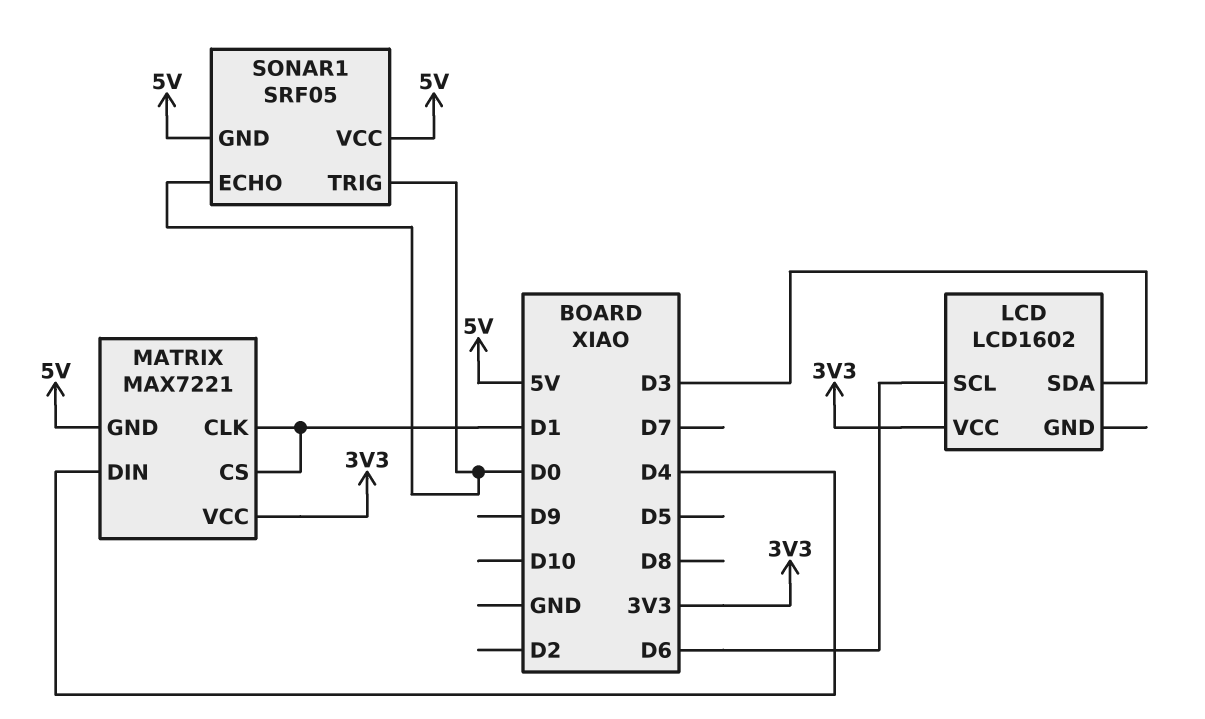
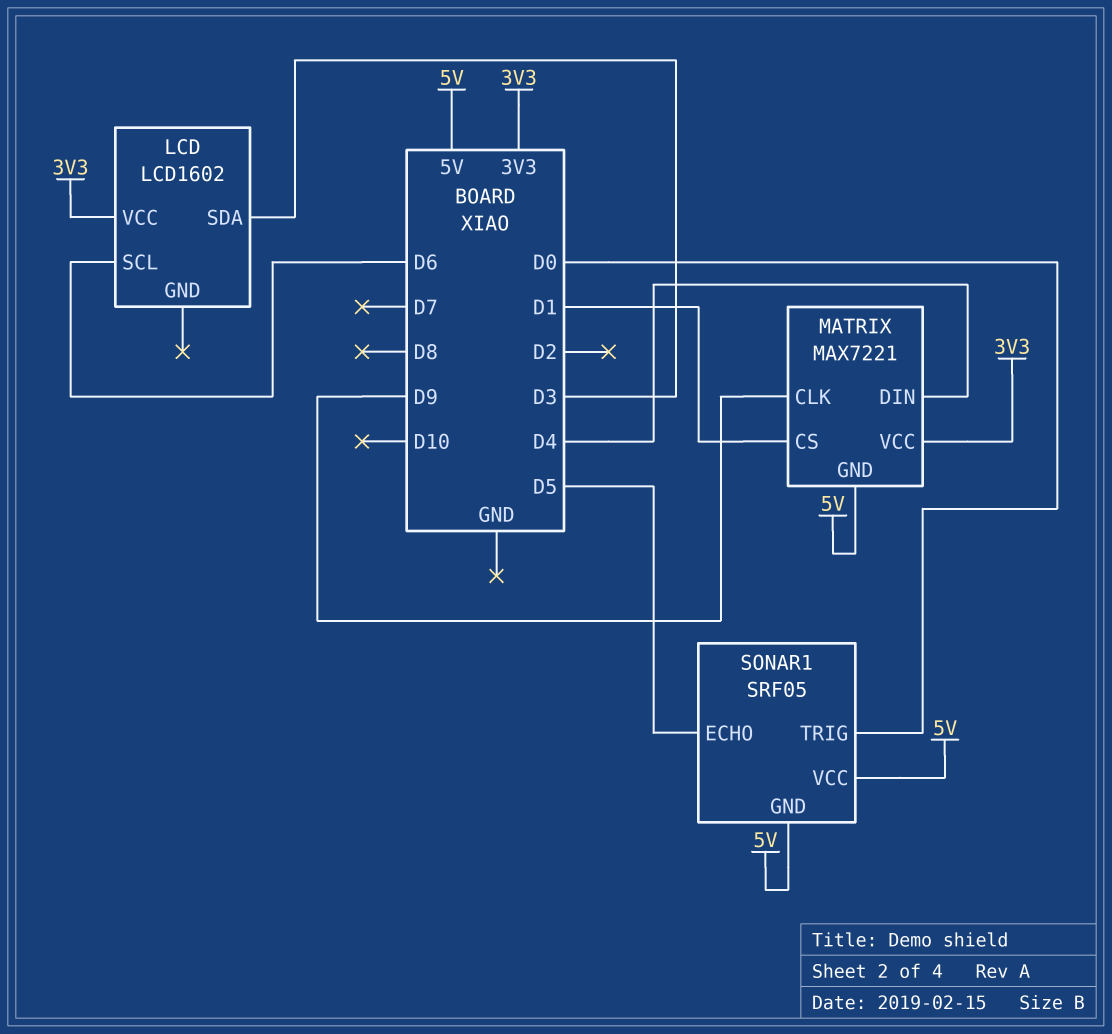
MATRIX pin CLK: D1 -> D9
SONAR1 pin ECHO: D0 -> D5

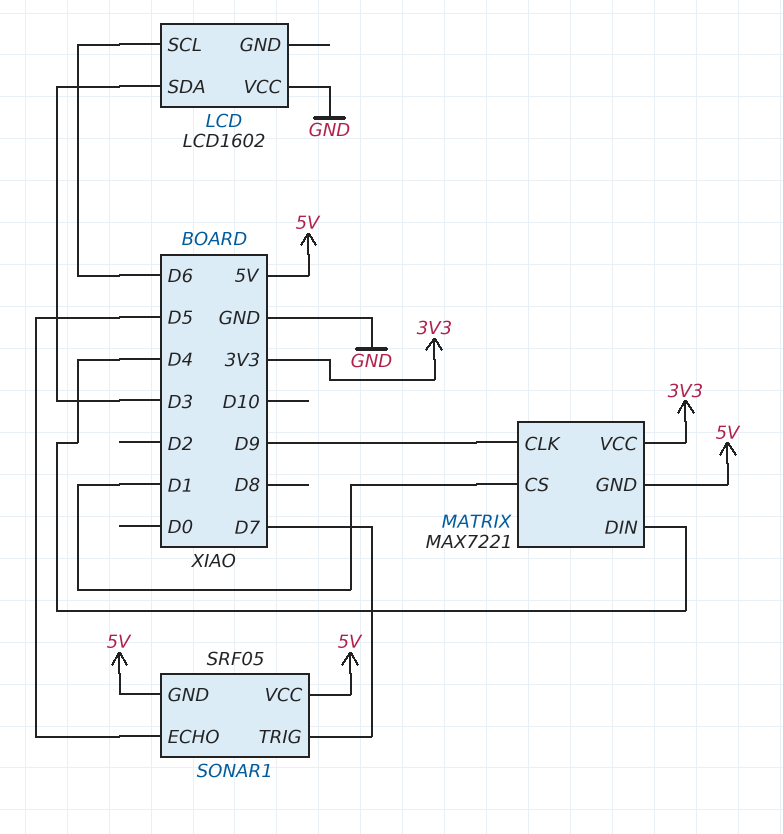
LCD pin VCC: 3V3 -> GND
SONAR1 pin TRIG: D0 -> D7

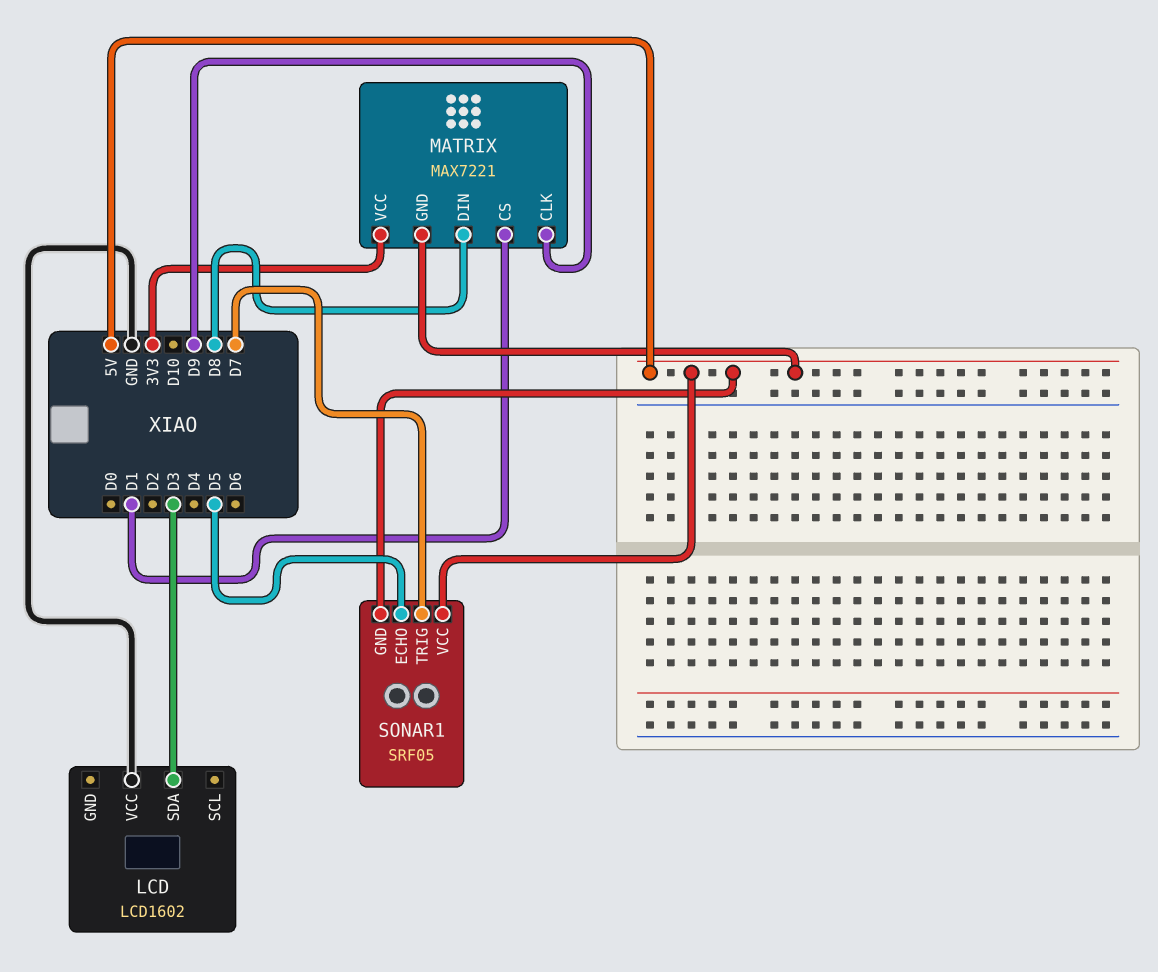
LCD pin SCL: D6 -> none
MATRIX pin DIN: D4 -> D8

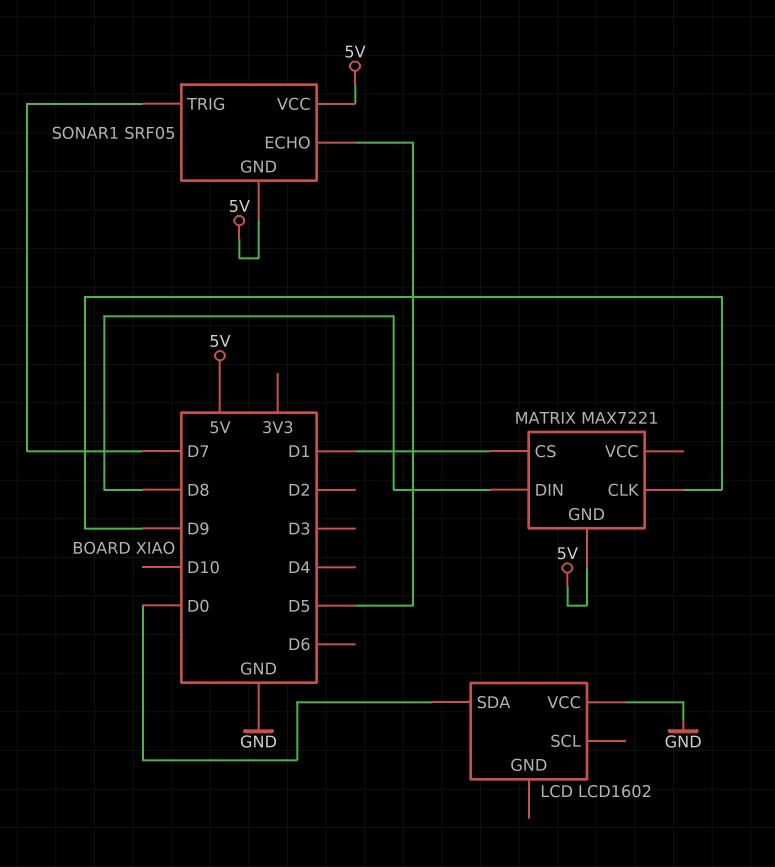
LCD pin SDA: D3 -> D0
MATRIX pin VCC: 3V3 -> none

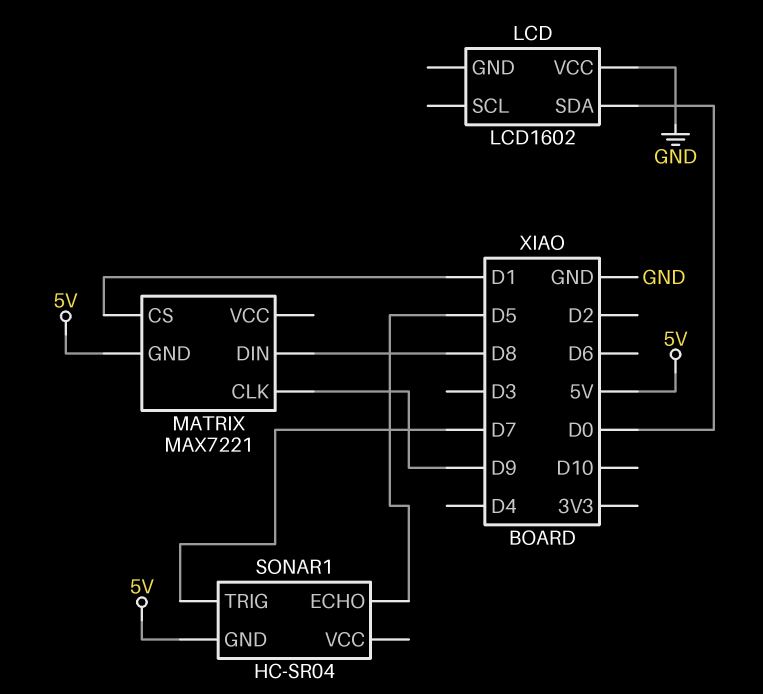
SONAR1: SRF05 -> HC-SR04
SONAR1 pin VCC: 5V -> none

